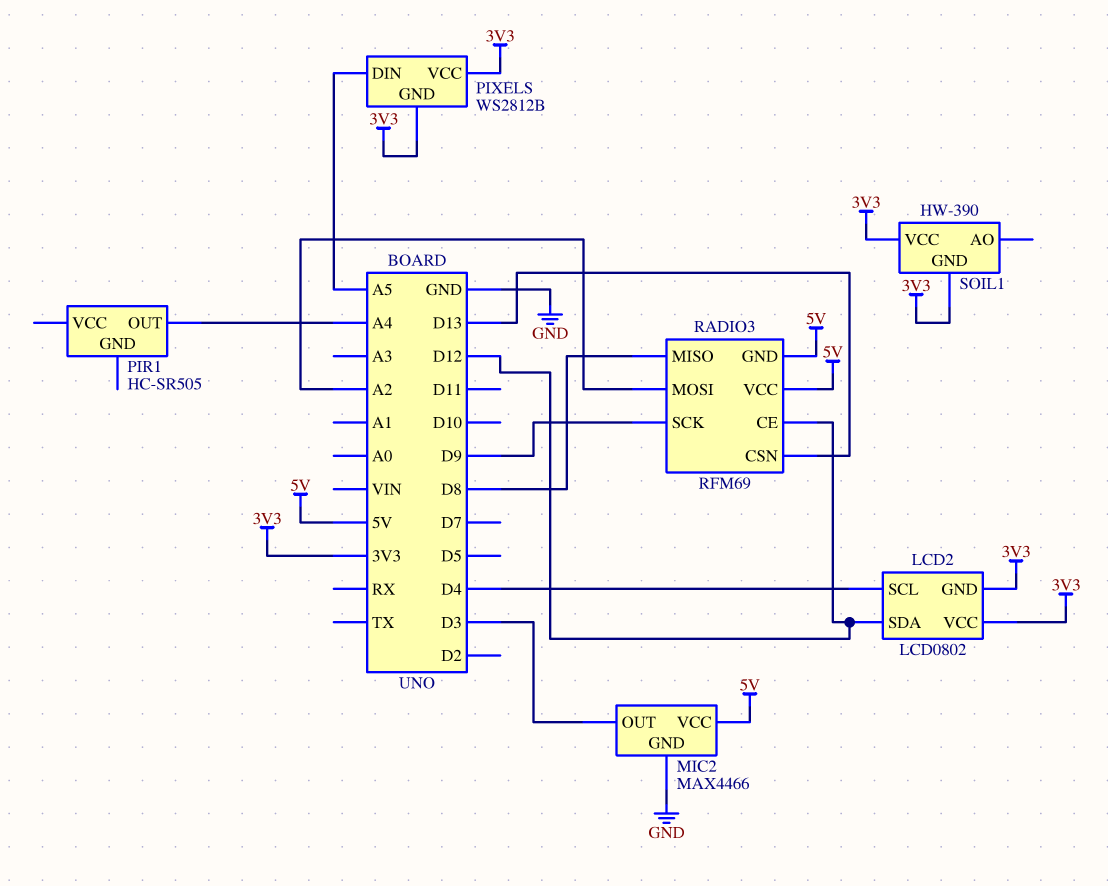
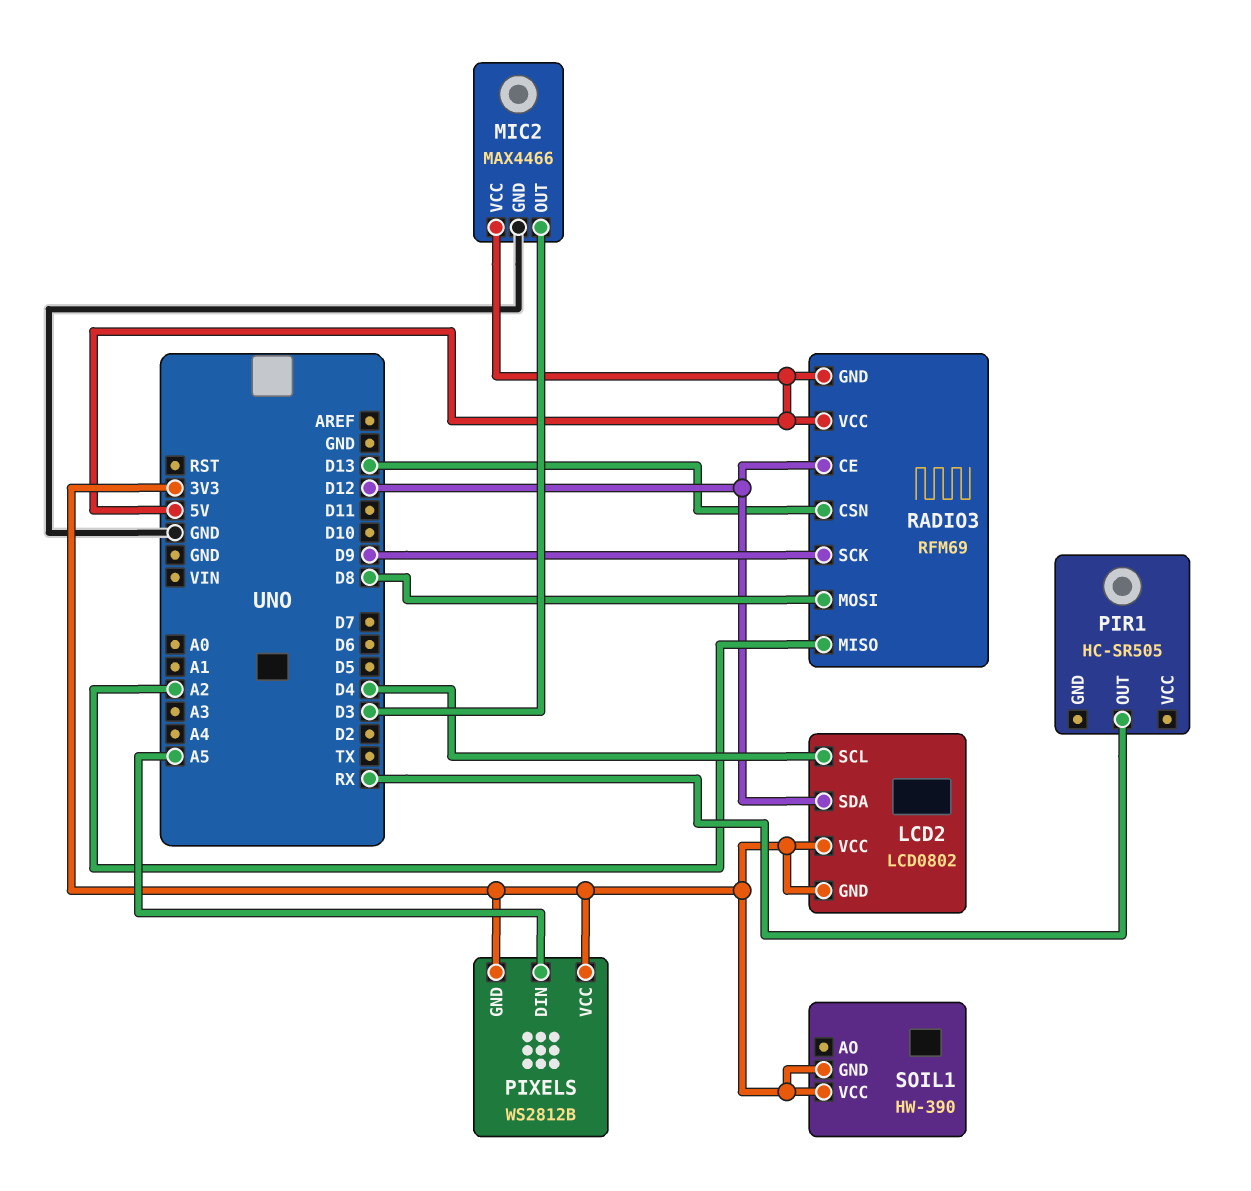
PIR1 pin OUT: A4 -> RX
RADIO3 pin MISO: D8 -> A2
RADIO3 pin MOSI: A2 -> D8

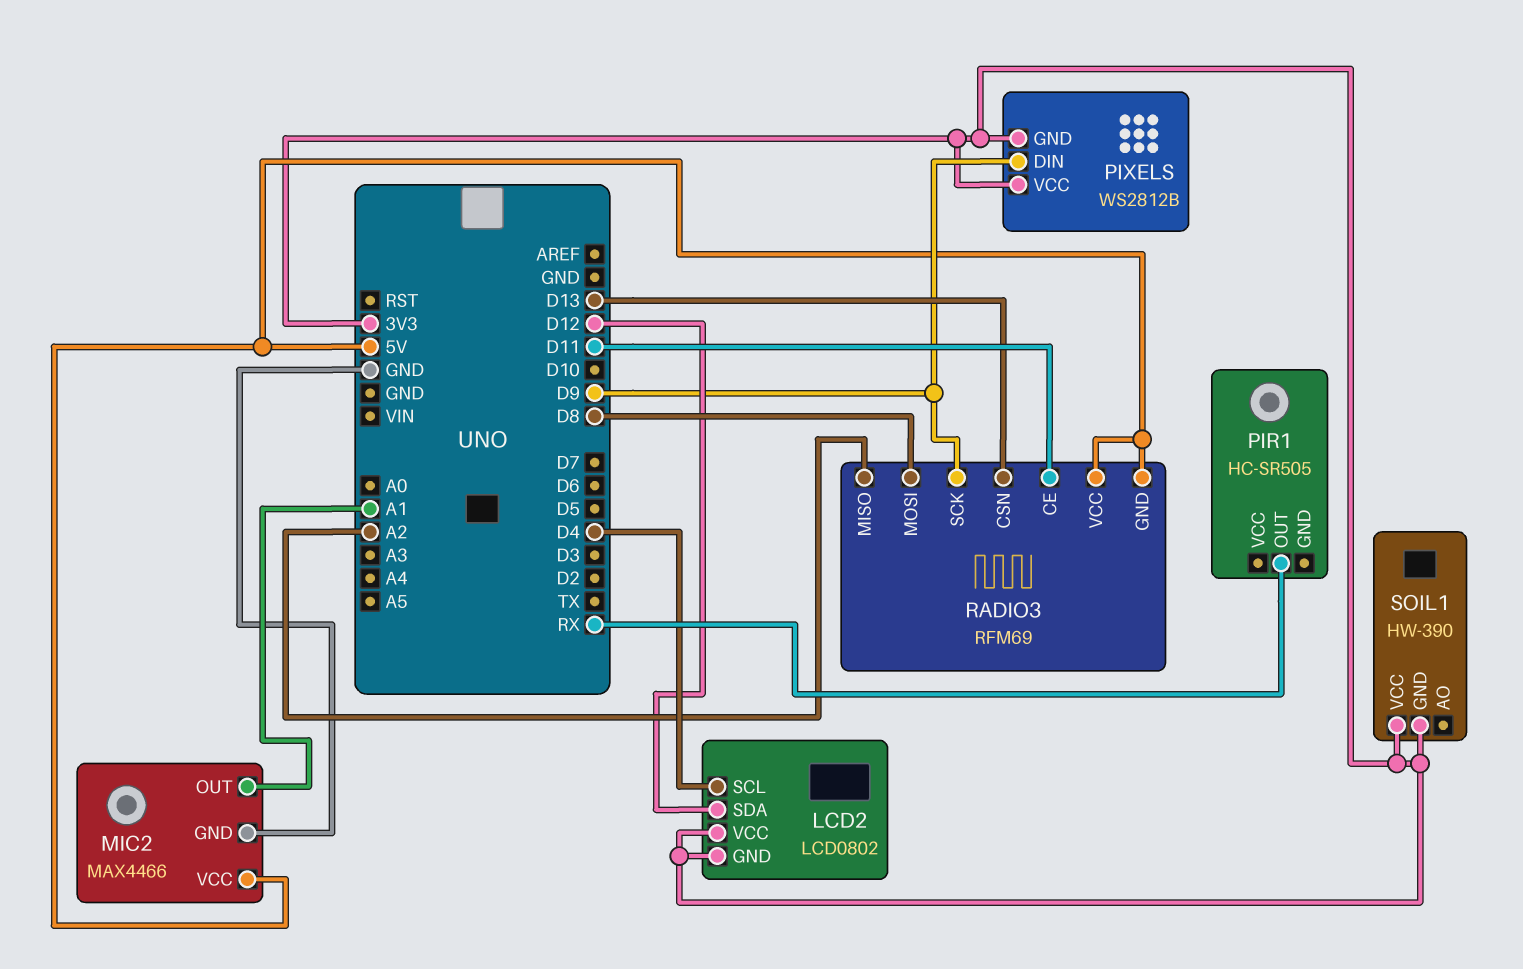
MIC2 pin OUT: D3 -> A1
PIXELS pin DIN: A5 -> D9
RADIO3 pin CE: D12 -> D11

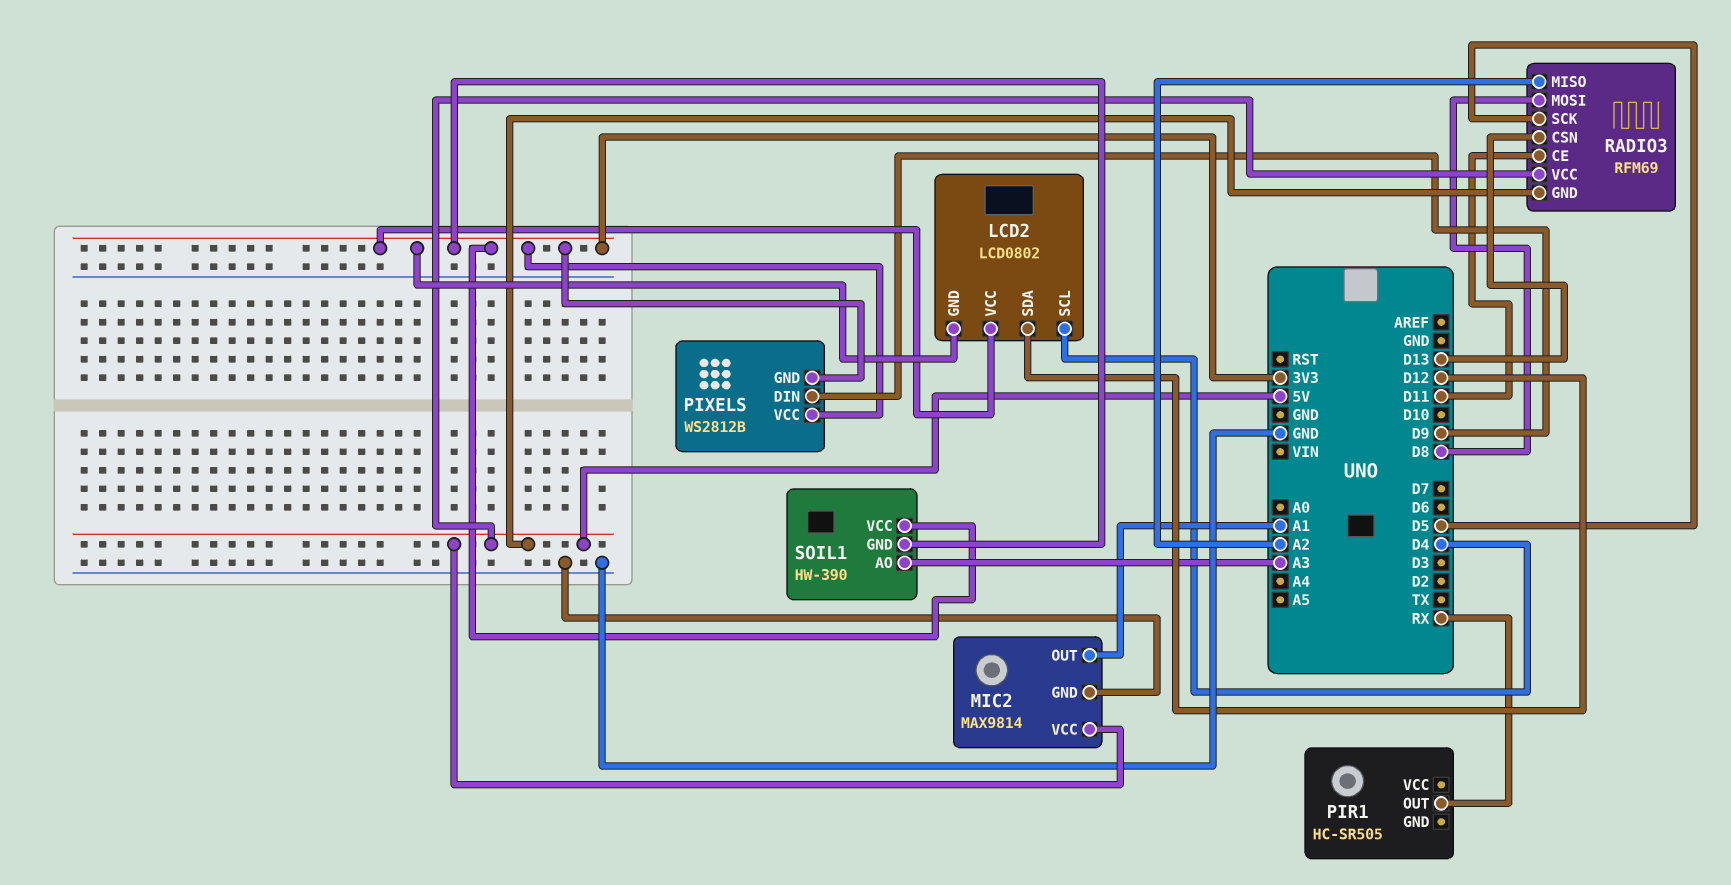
MIC2: MAX4466 -> MAX9814
RADIO3 pin SCK: D9 -> D5
SOIL1 pin AO: none -> A3

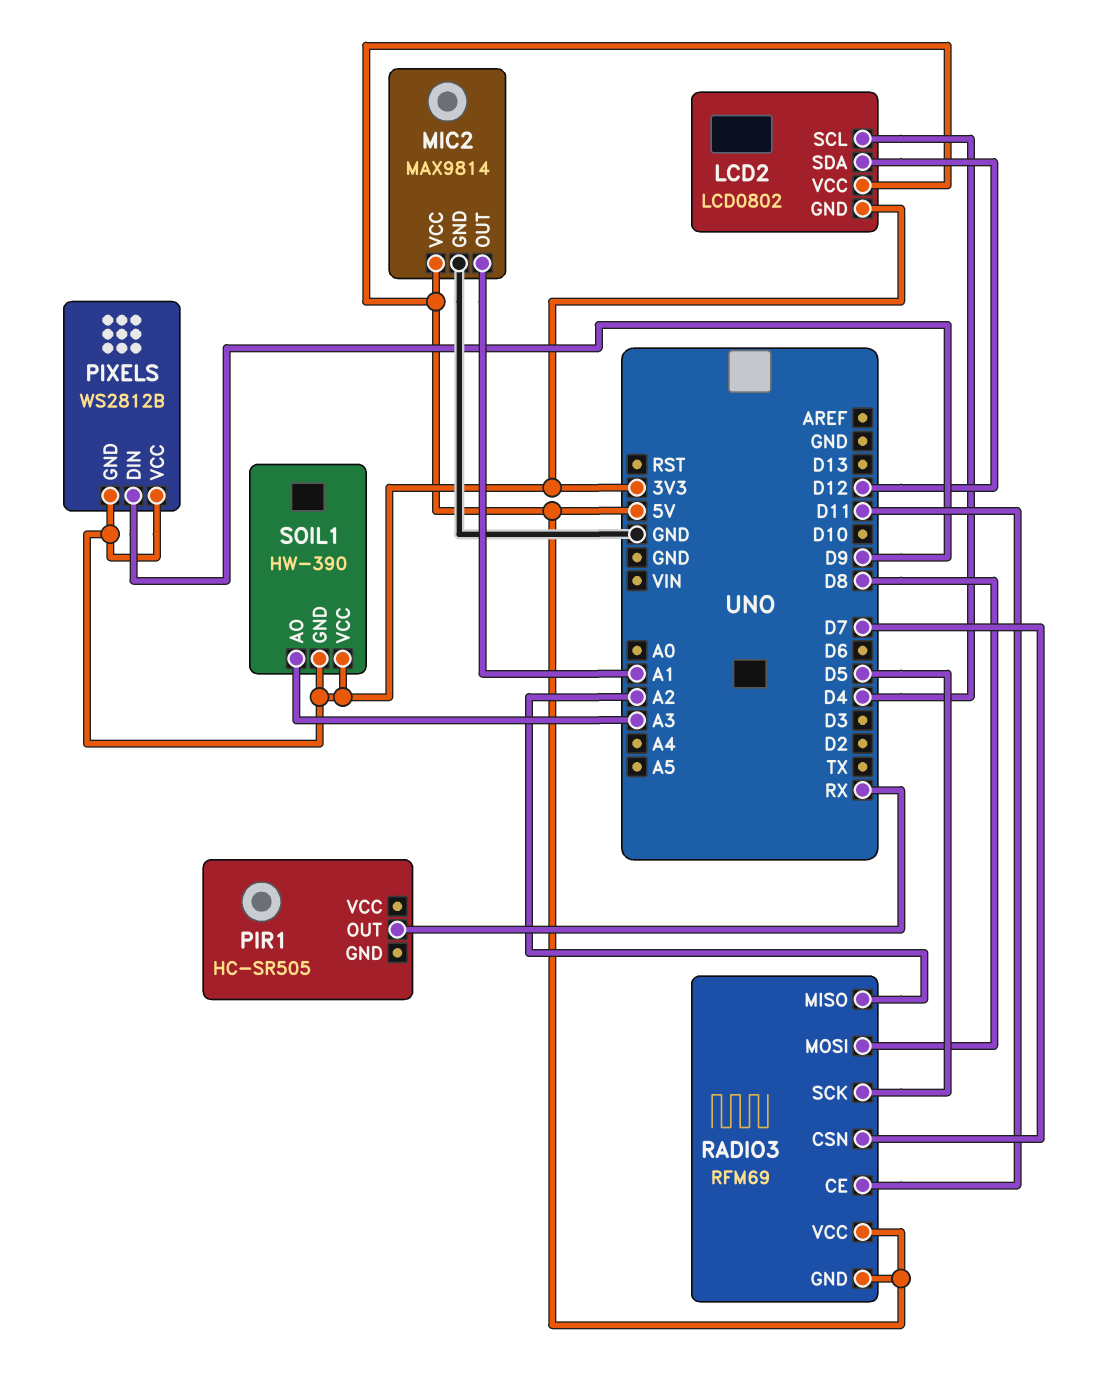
LCD2 pin VCC: 3V3 -> 5V
RADIO3 pin CSN: D13 -> D7

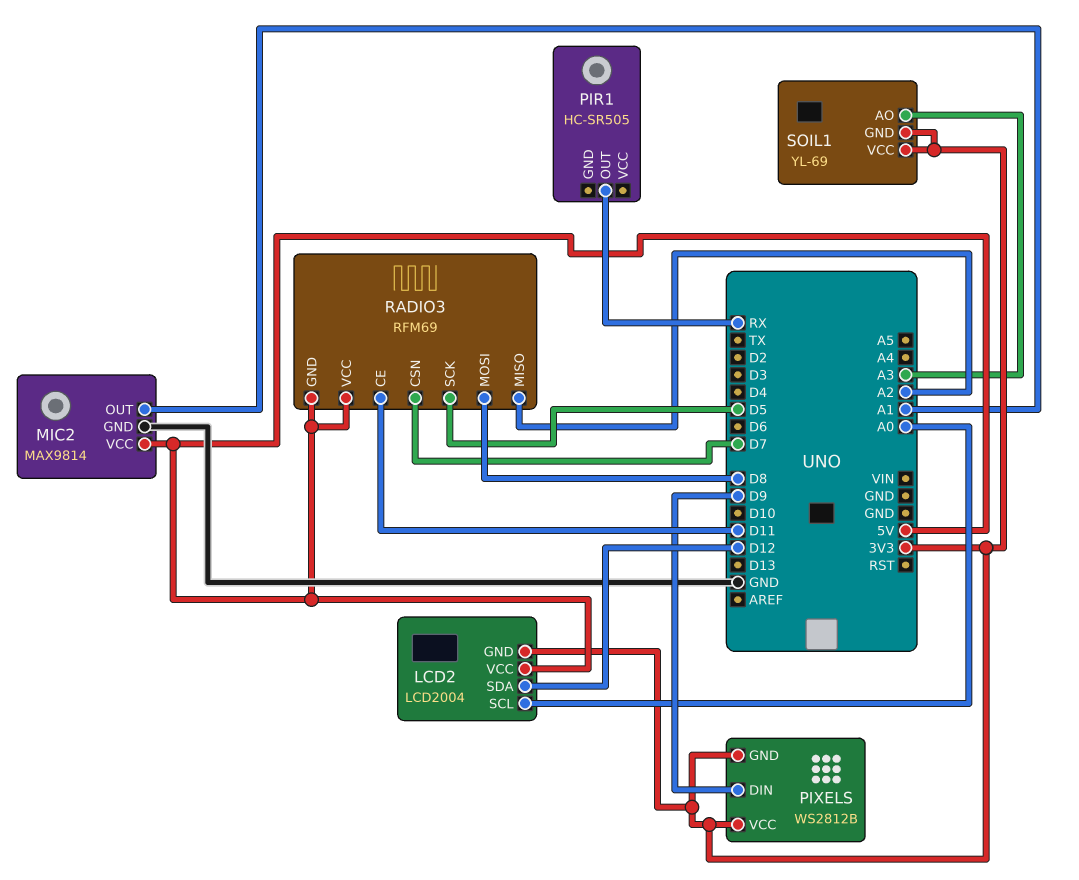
LCD2: LCD0802 -> LCD2004
LCD2 pin SCL: D4 -> A0
SOIL1: HW-390 -> YL-69

